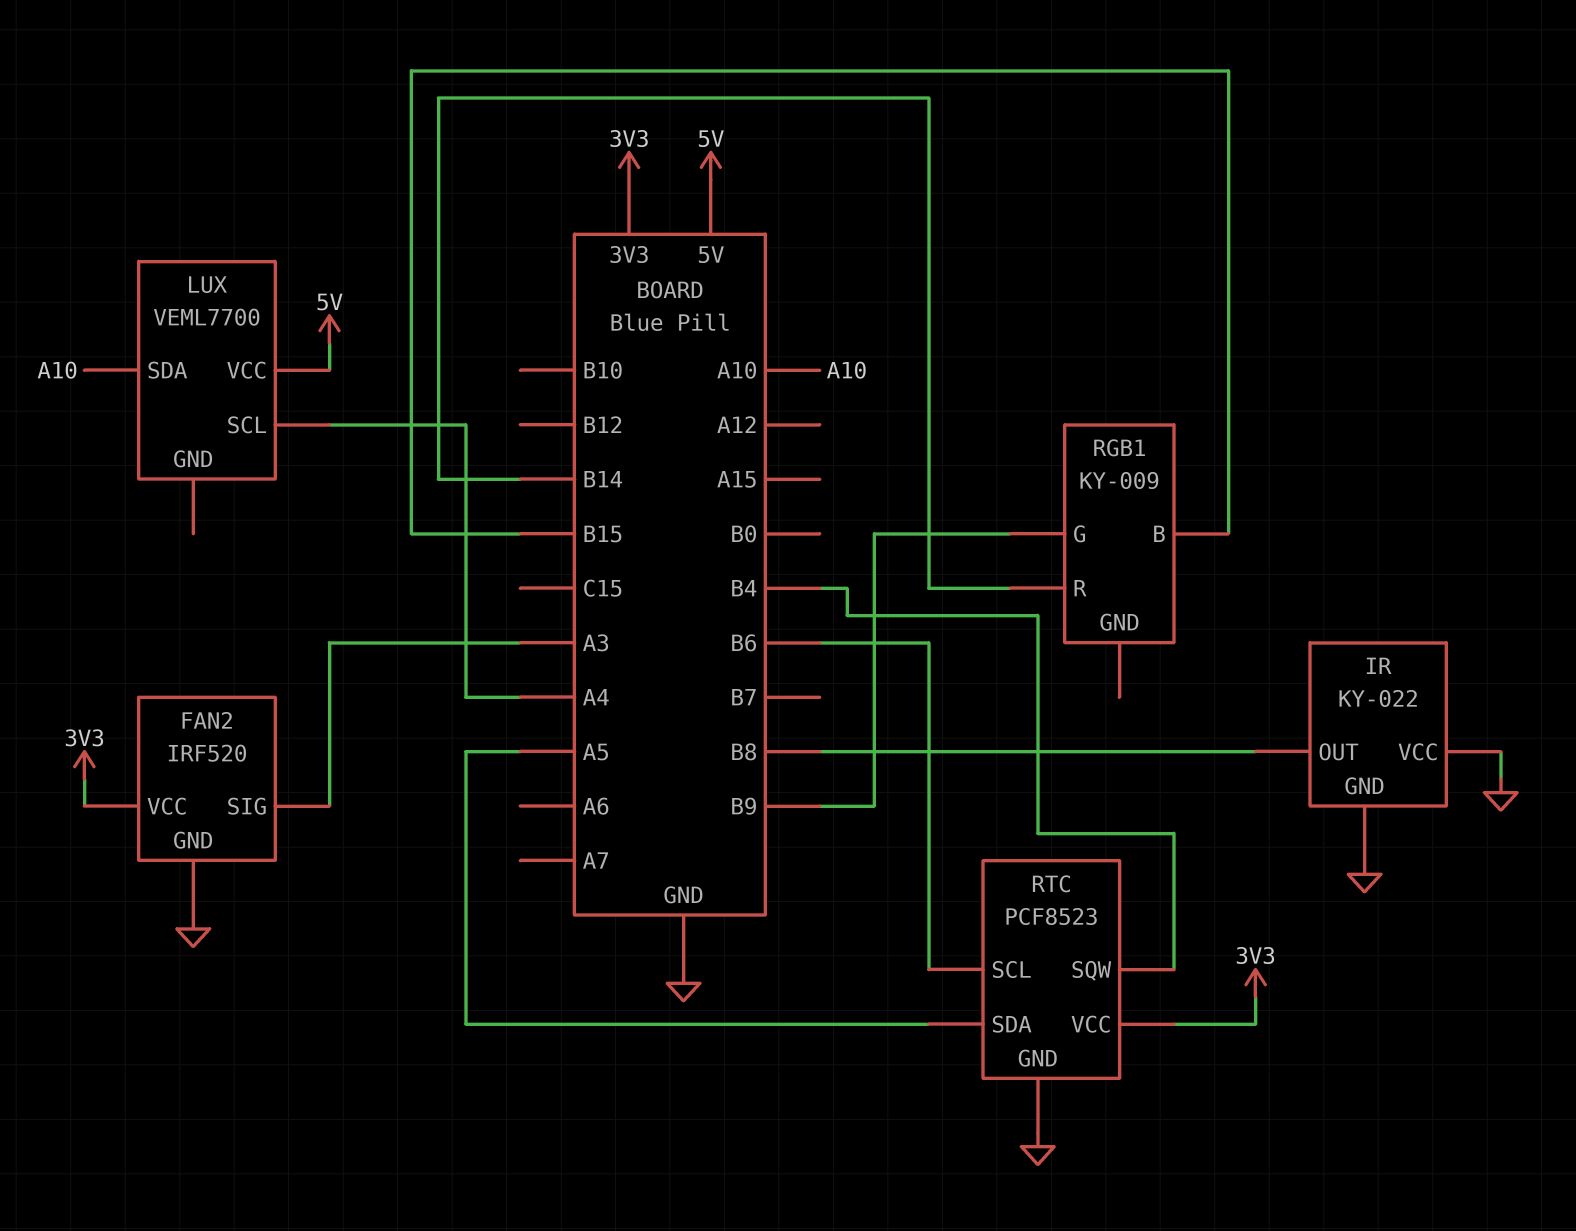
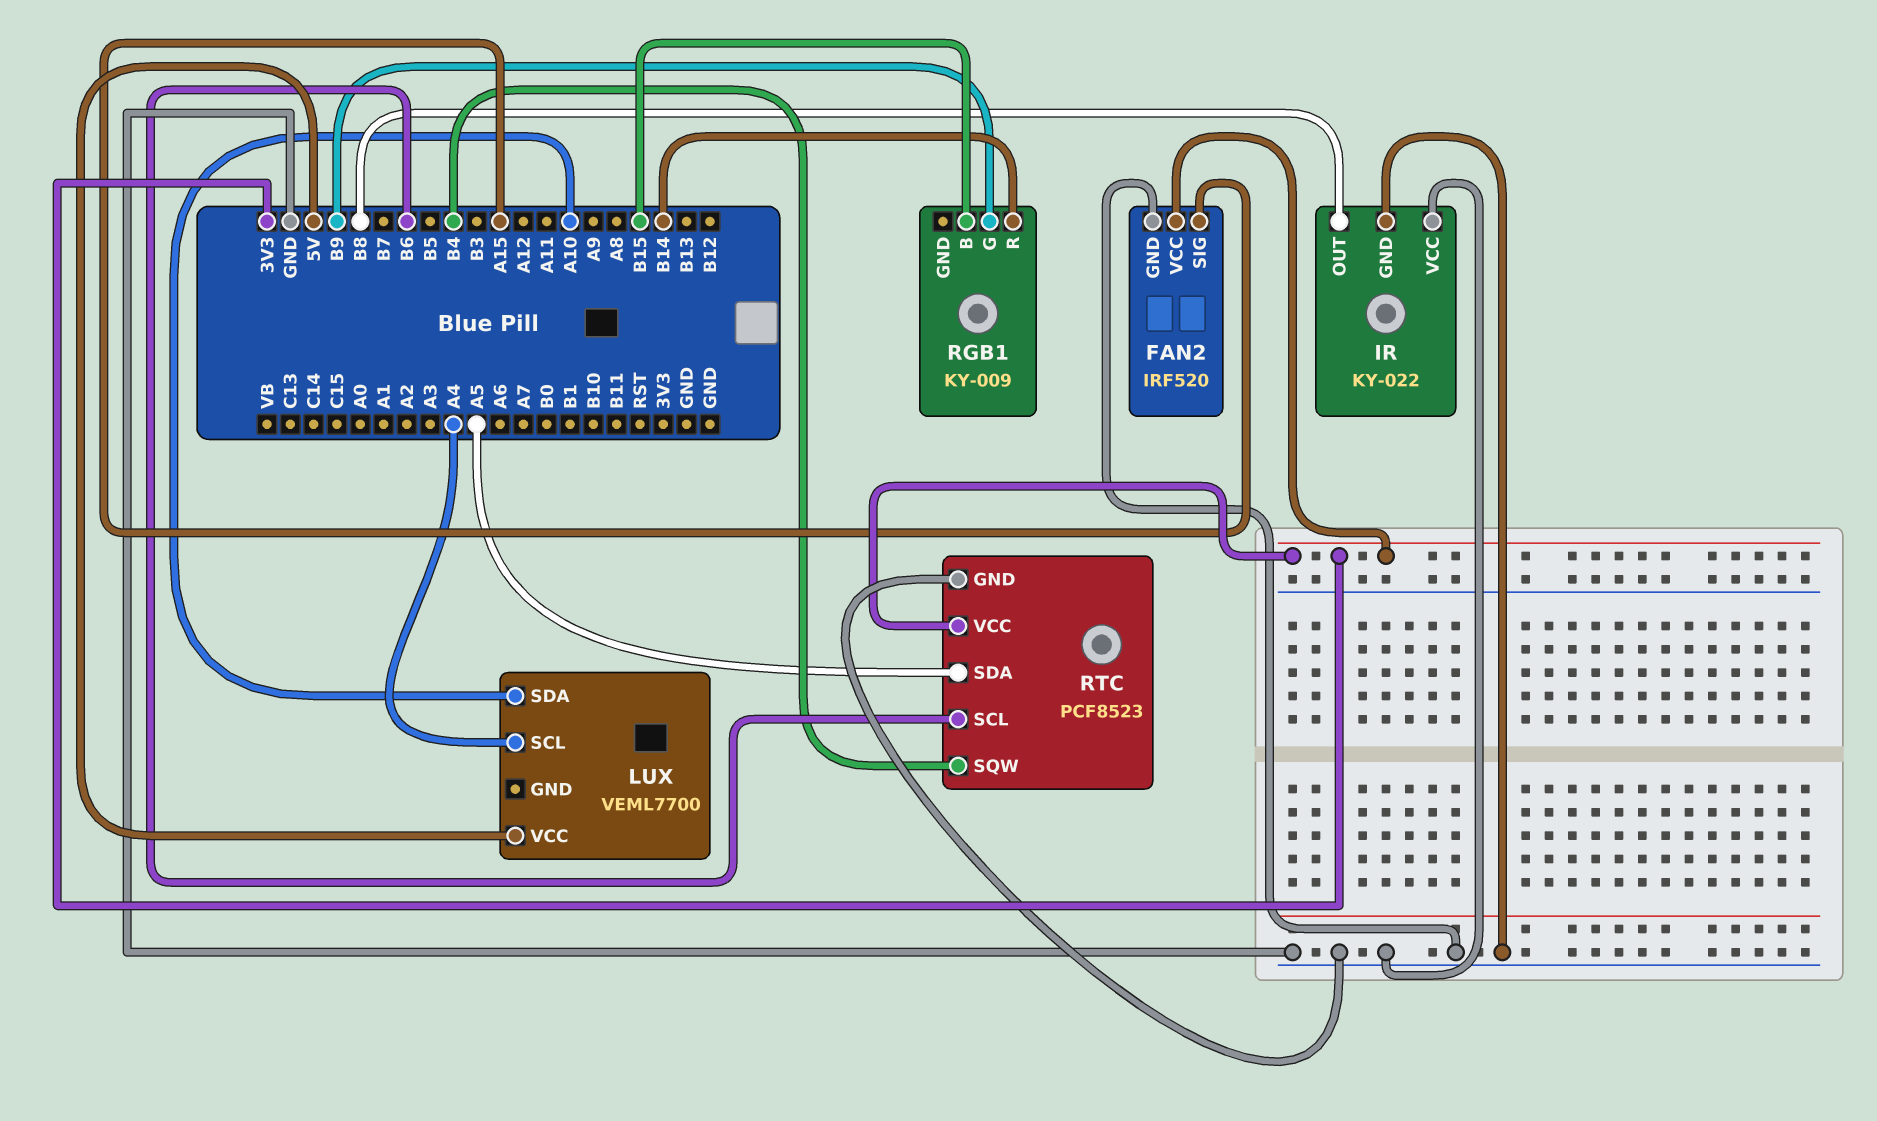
FAN2 pin SIG: A3 -> A15

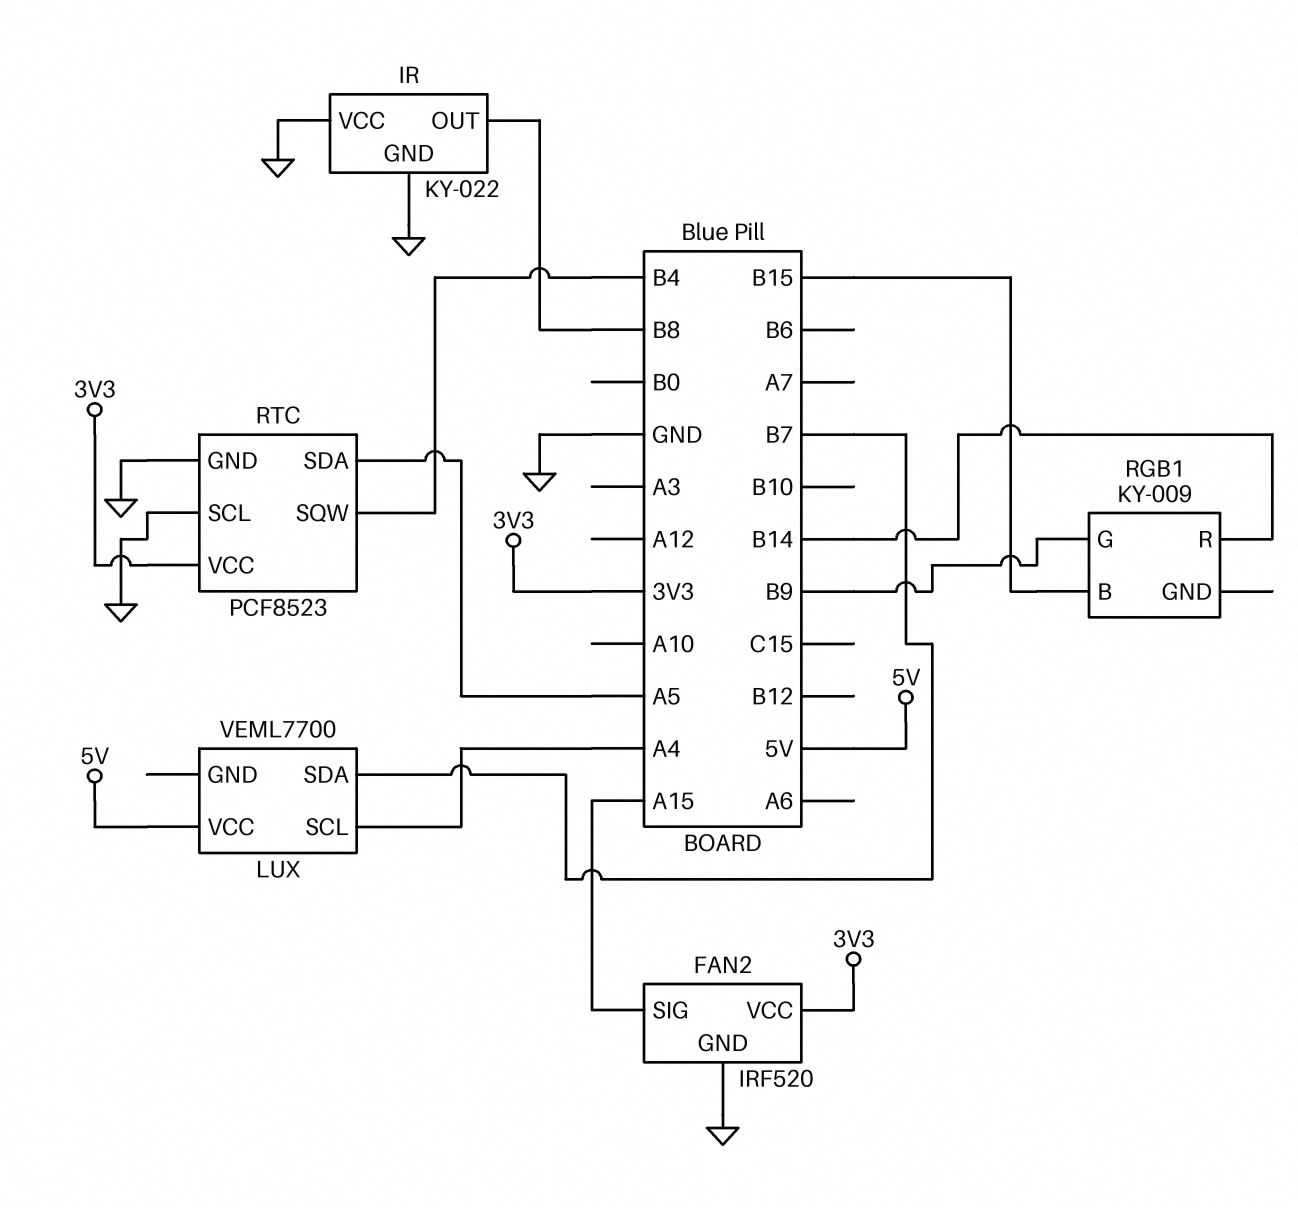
LUX pin SDA: A10 -> B7
RTC pin SCL: B6 -> GND

